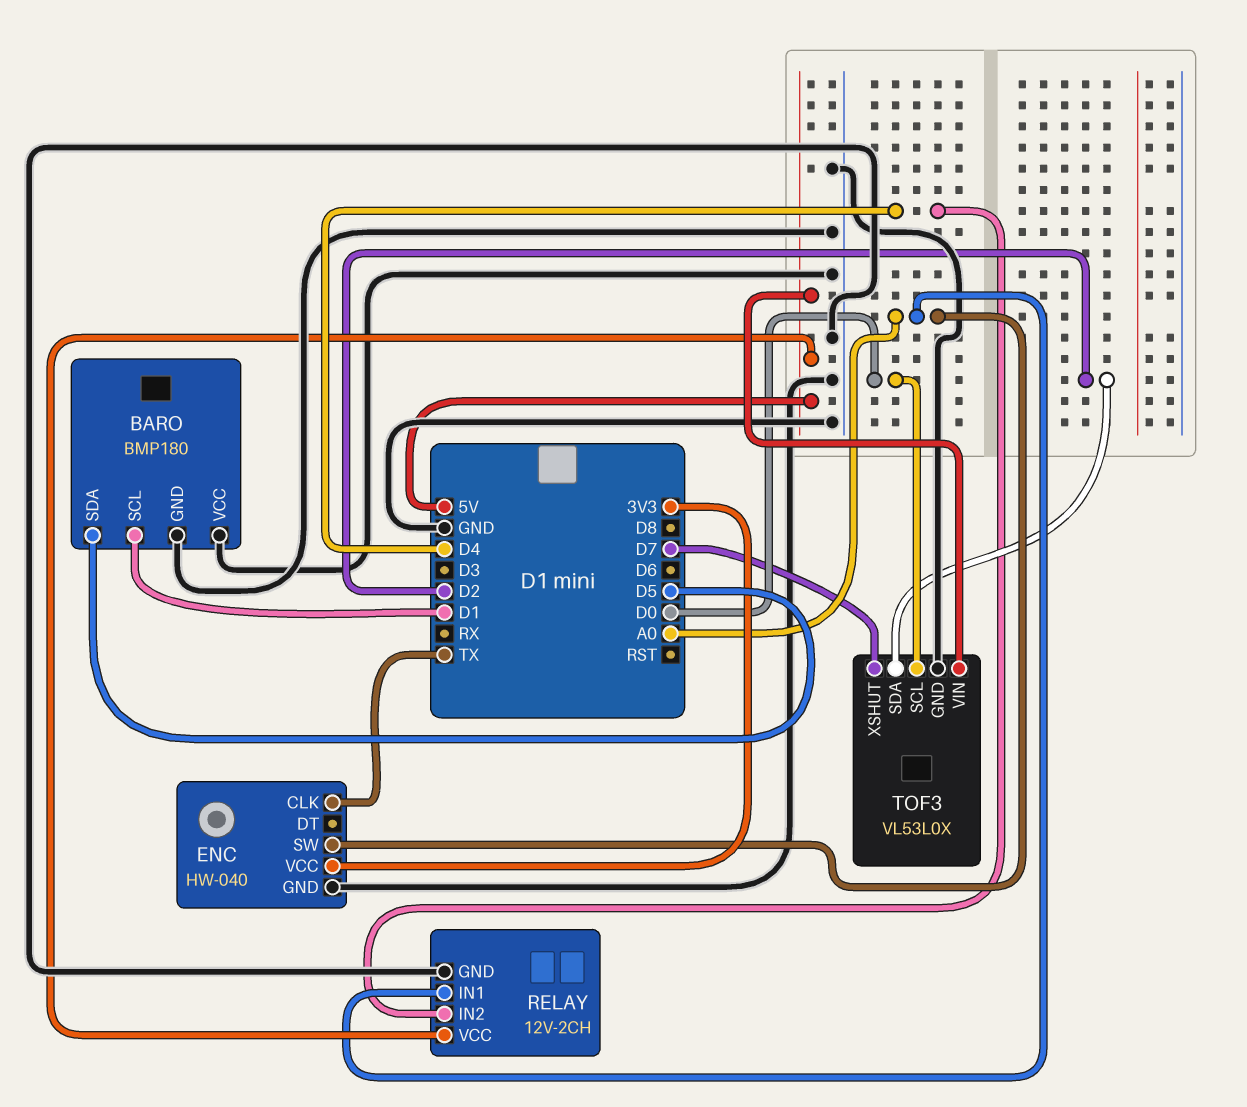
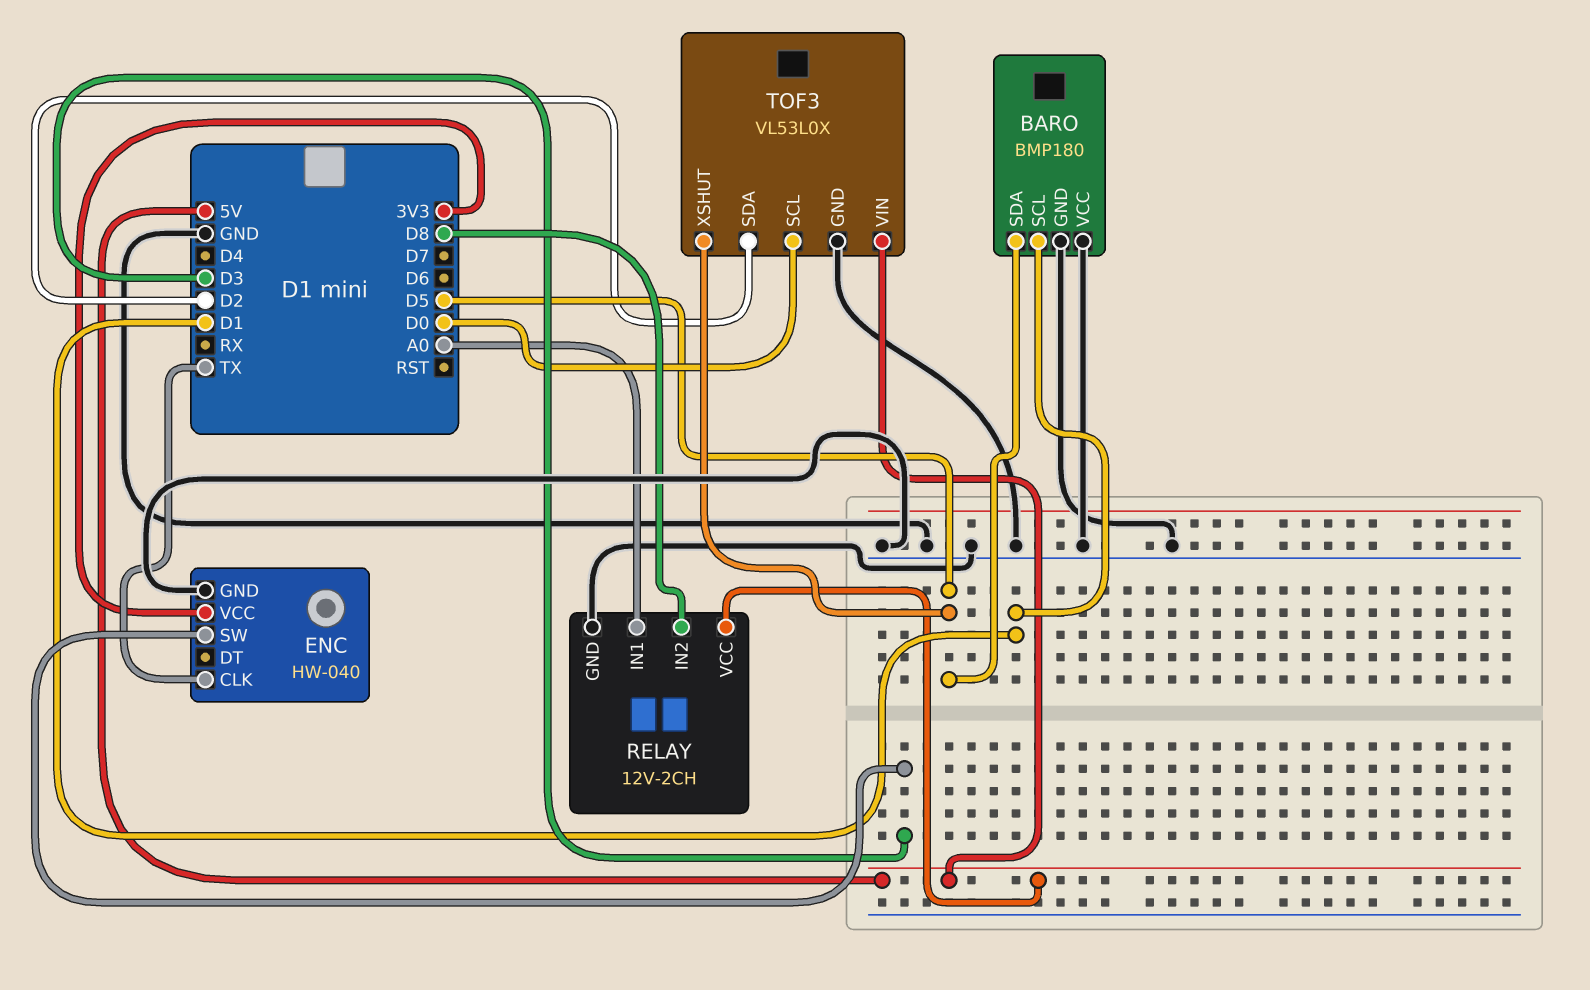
ENC pin SW: A0 -> D3
RELAY pin IN2: D4 -> D8
TOF3 pin XSHUT: D7 -> D5

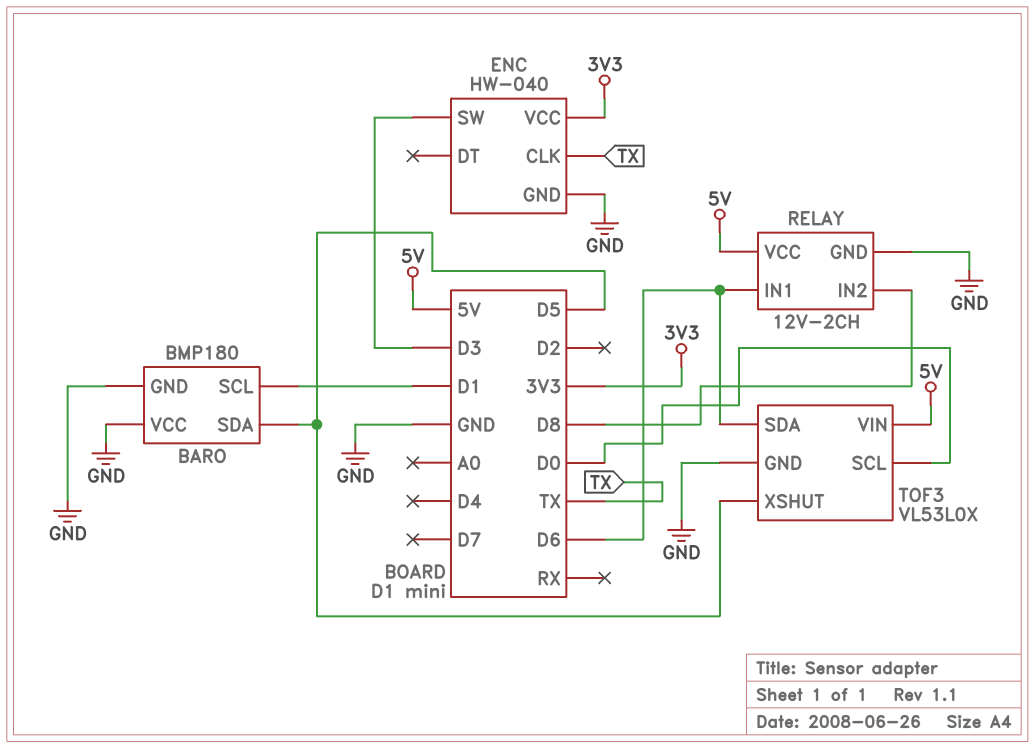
RELAY pin IN1: A0 -> D6
TOF3 pin SDA: D2 -> D6

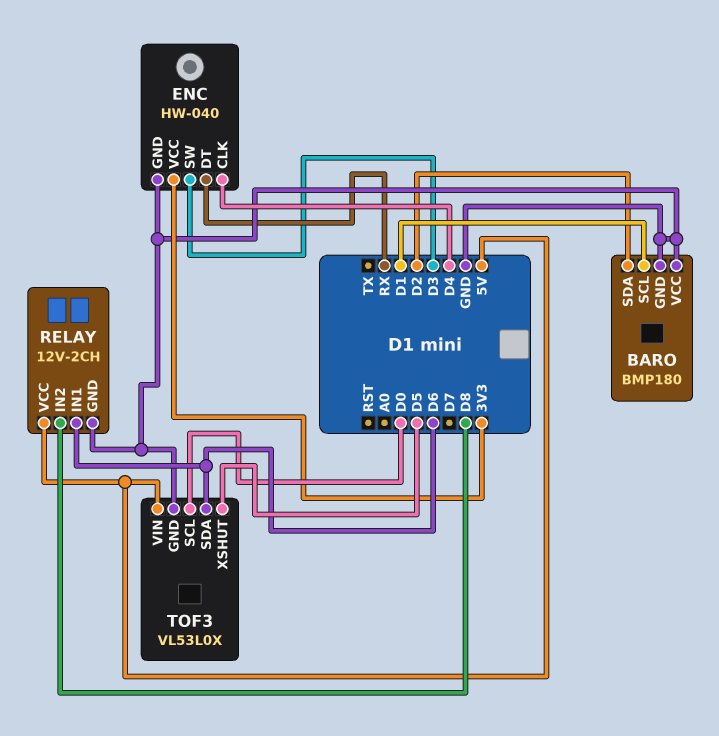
BARO pin SDA: D5 -> D2
ENC pin CLK: TX -> D4
ENC pin DT: none -> RX

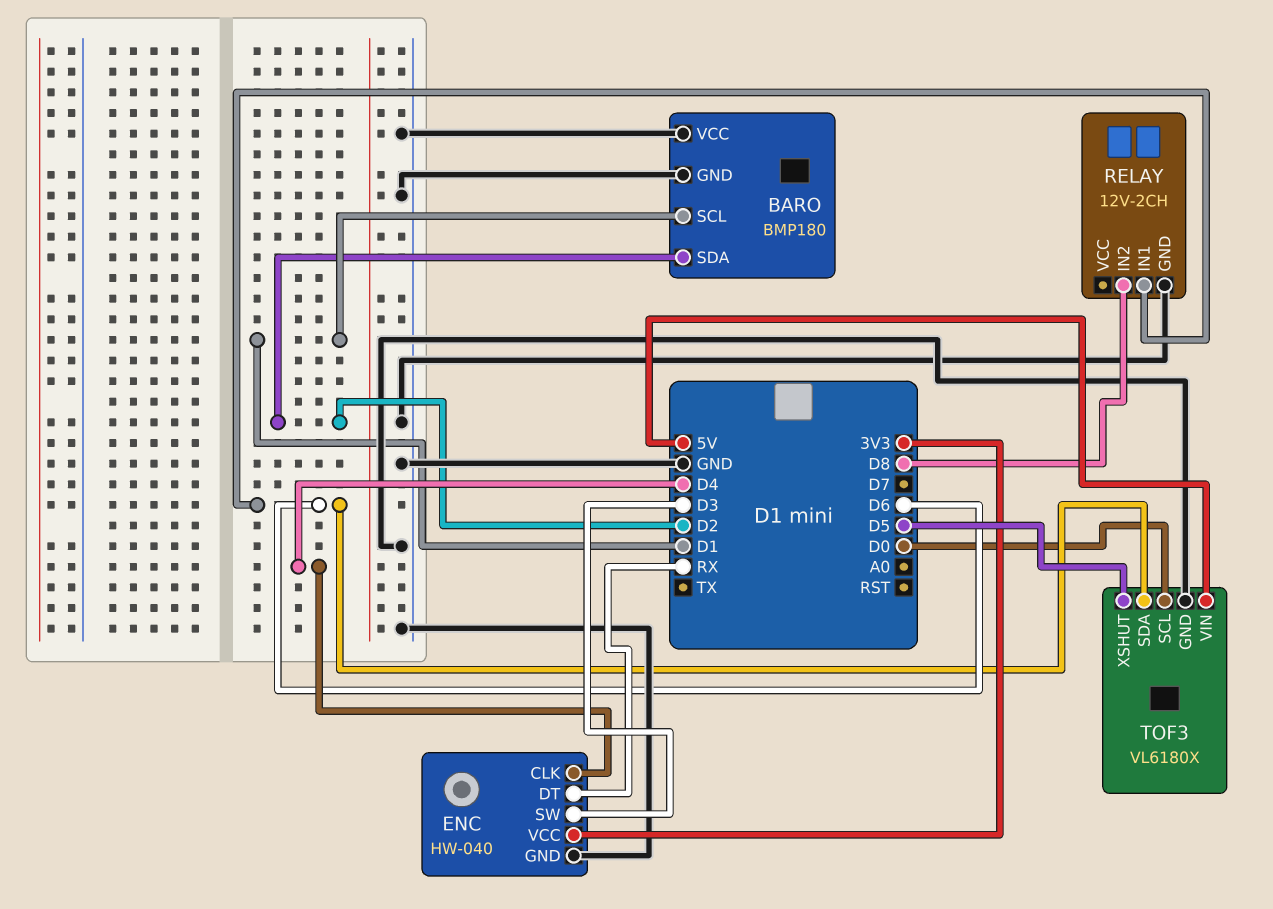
RELAY pin VCC: 5V -> none
TOF3: VL53L0X -> VL6180X

